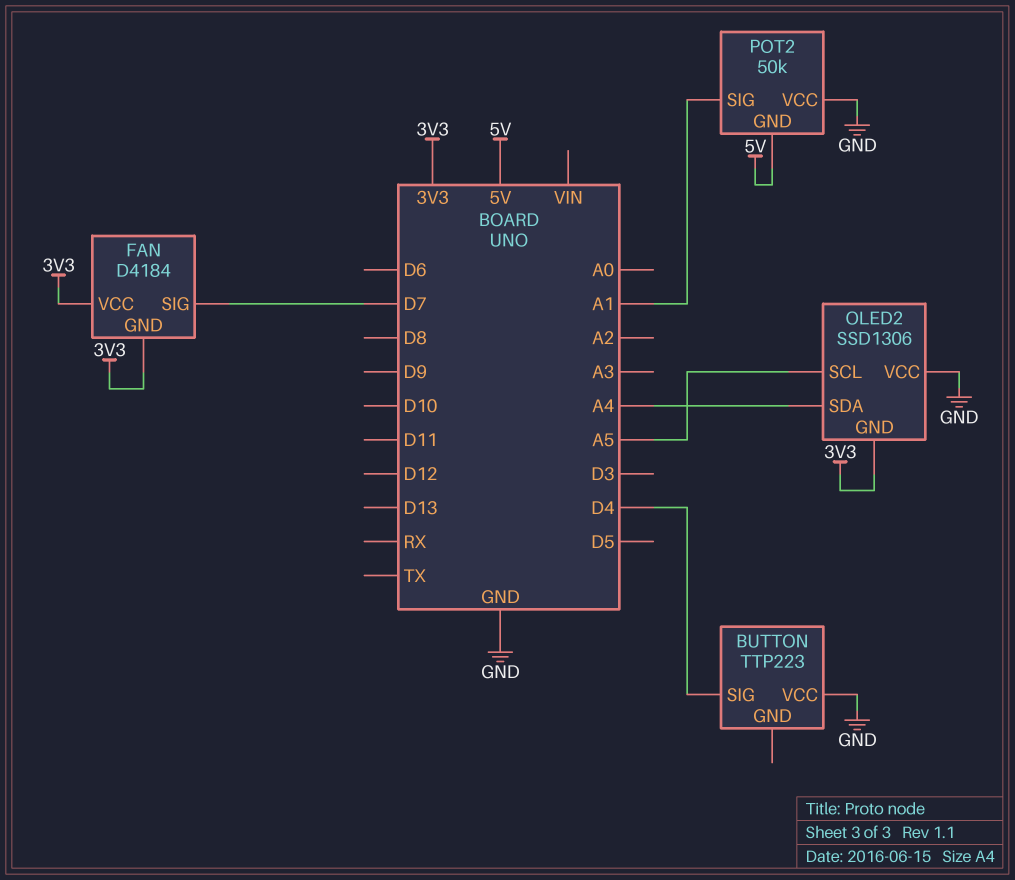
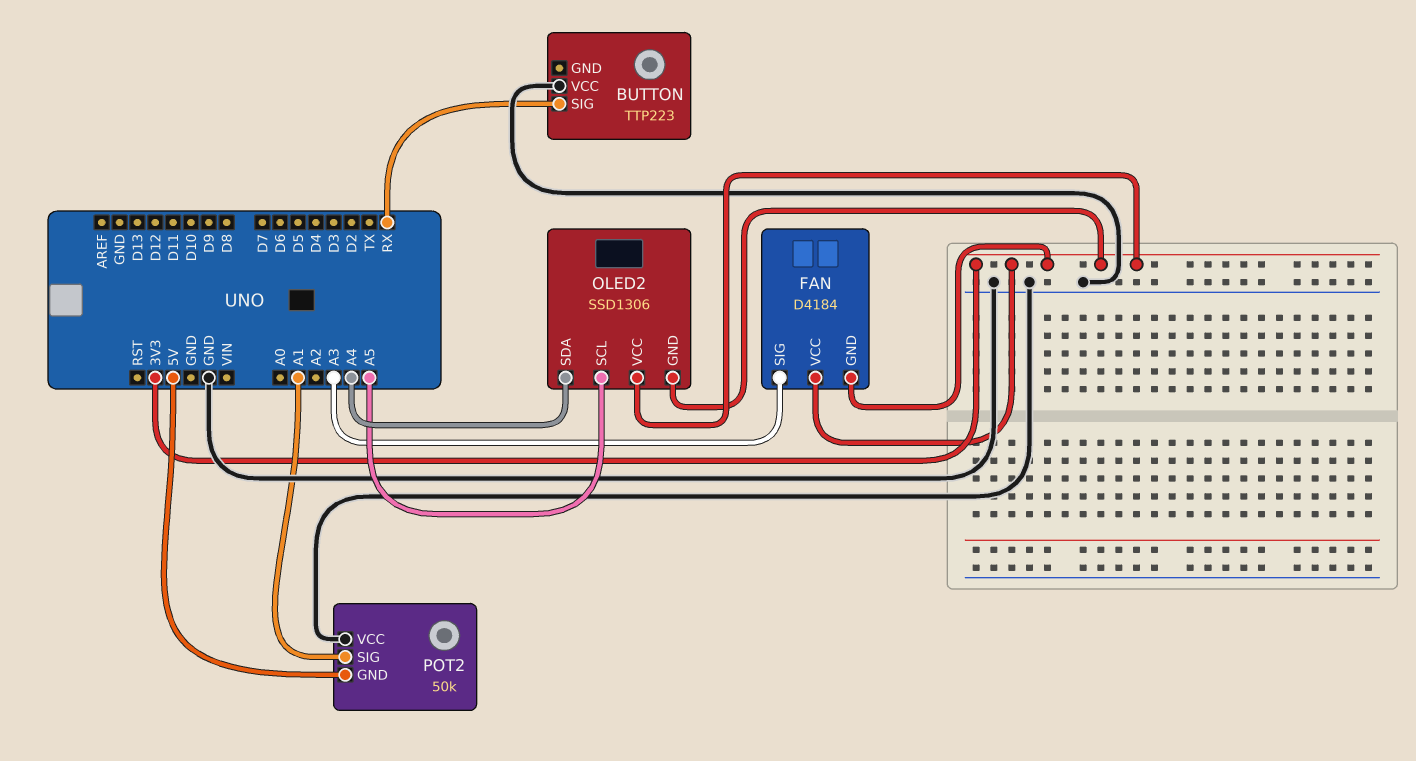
BUTTON pin SIG: D4 -> RX
FAN pin SIG: D7 -> A3
OLED2 pin VCC: GND -> 3V3

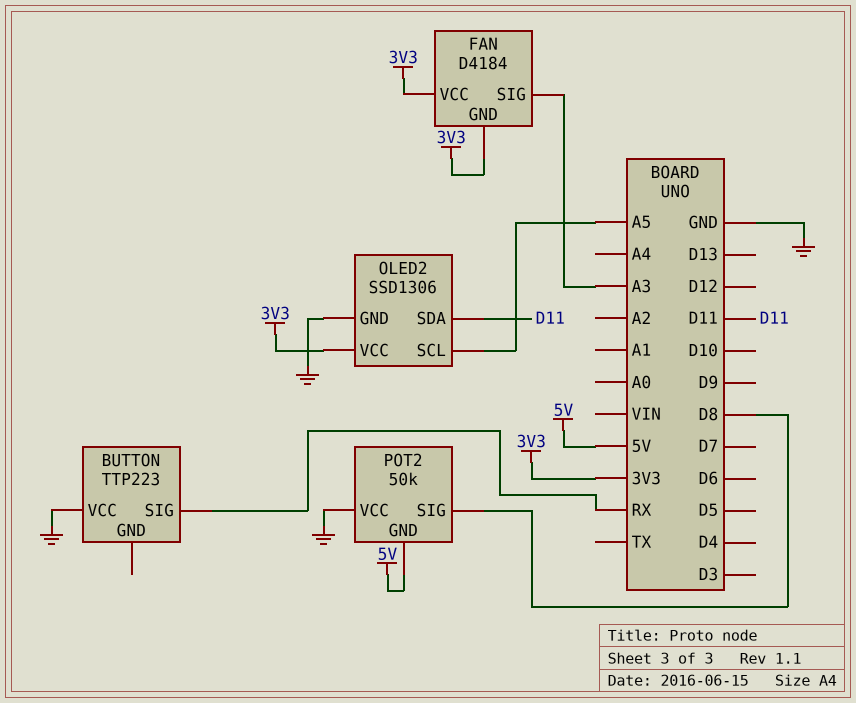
OLED2 pin GND: 3V3 -> GND
OLED2 pin SDA: A4 -> D11
POT2 pin SIG: A1 -> D8

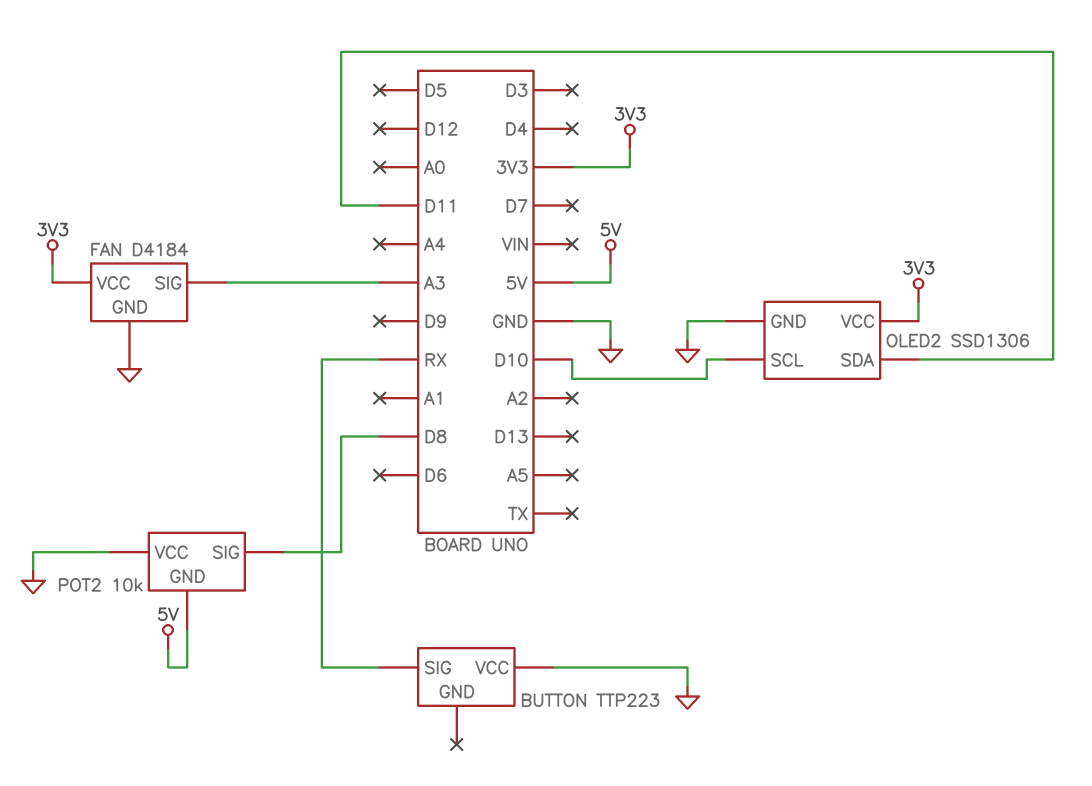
FAN pin GND: 3V3 -> GND
OLED2 pin SCL: A5 -> D10
POT2: 50k -> 10k

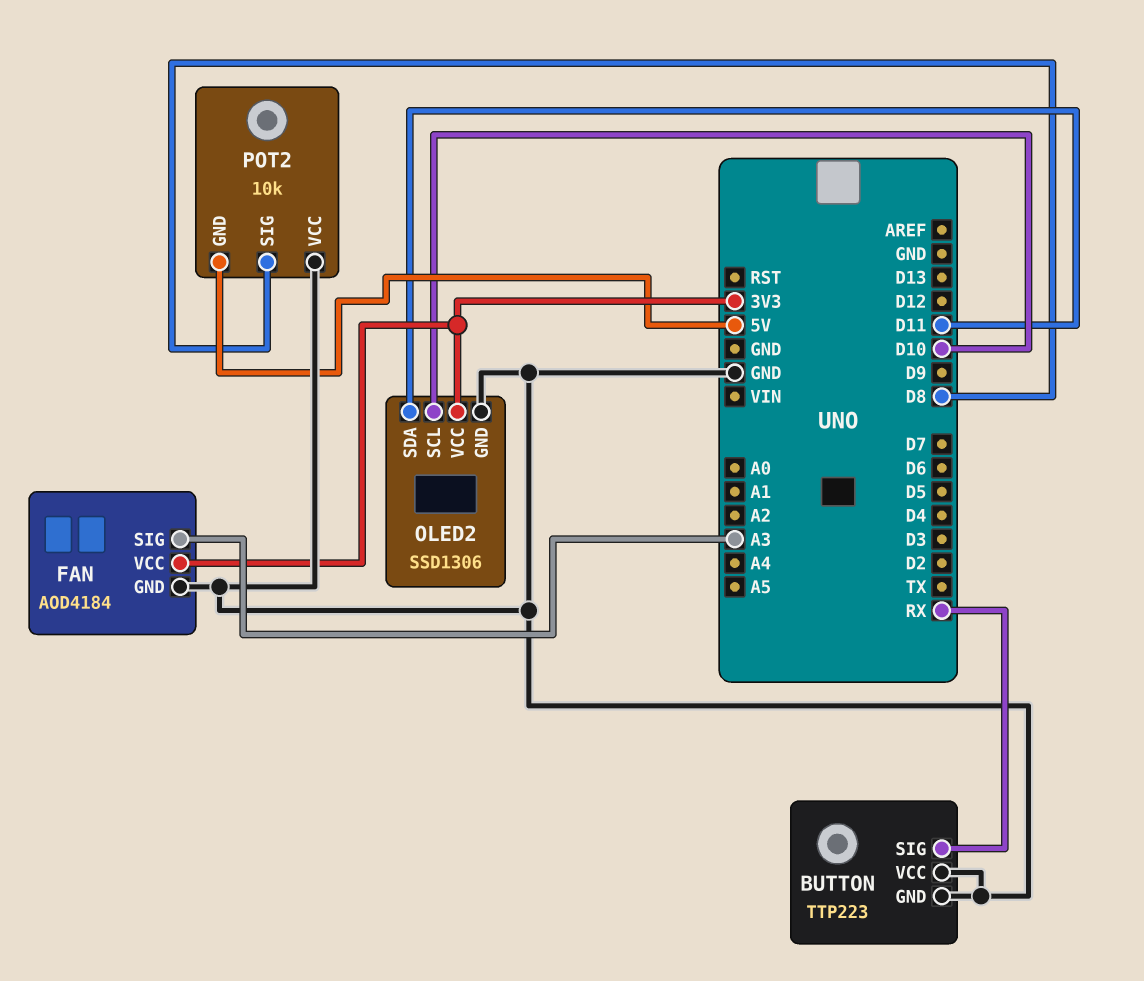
BUTTON pin GND: none -> GND
FAN: D4184 -> AOD4184

